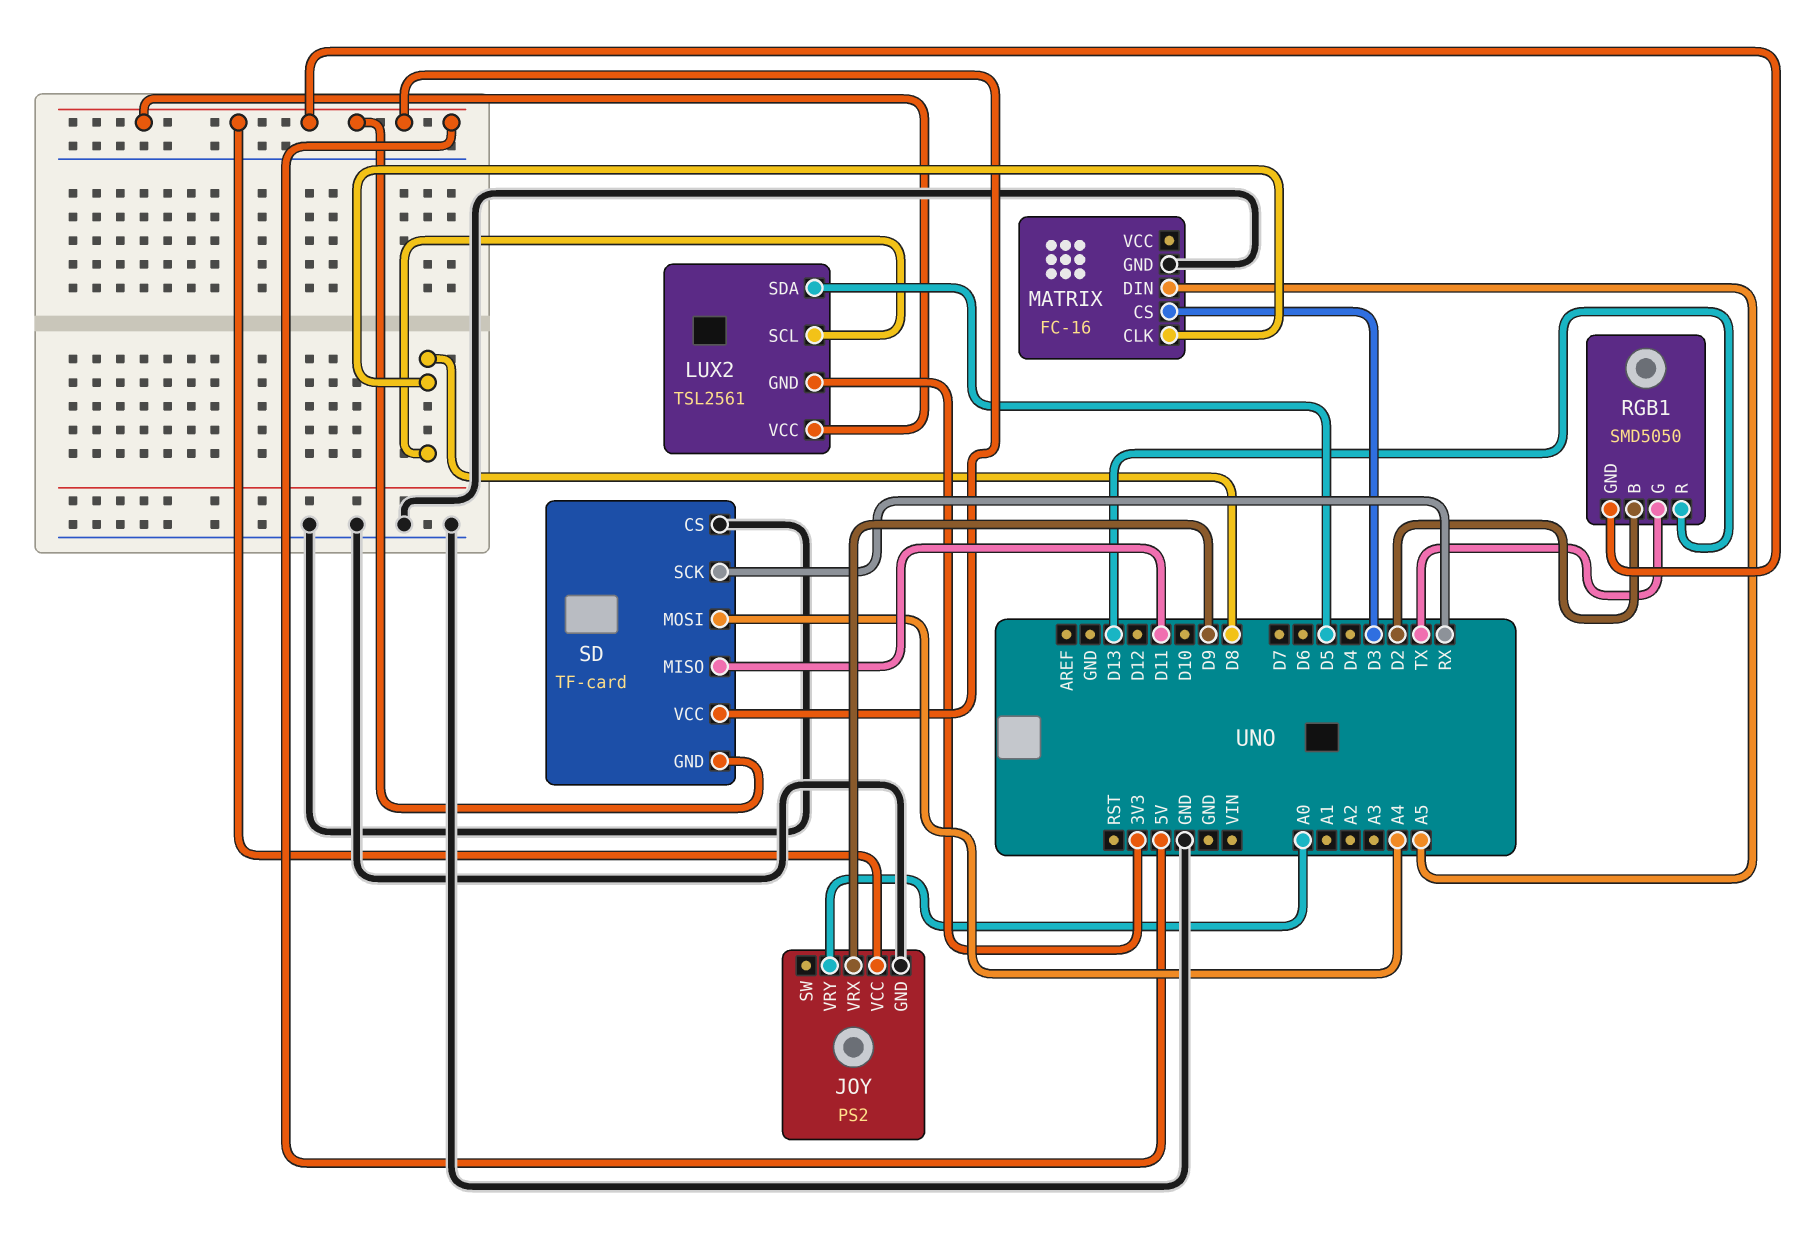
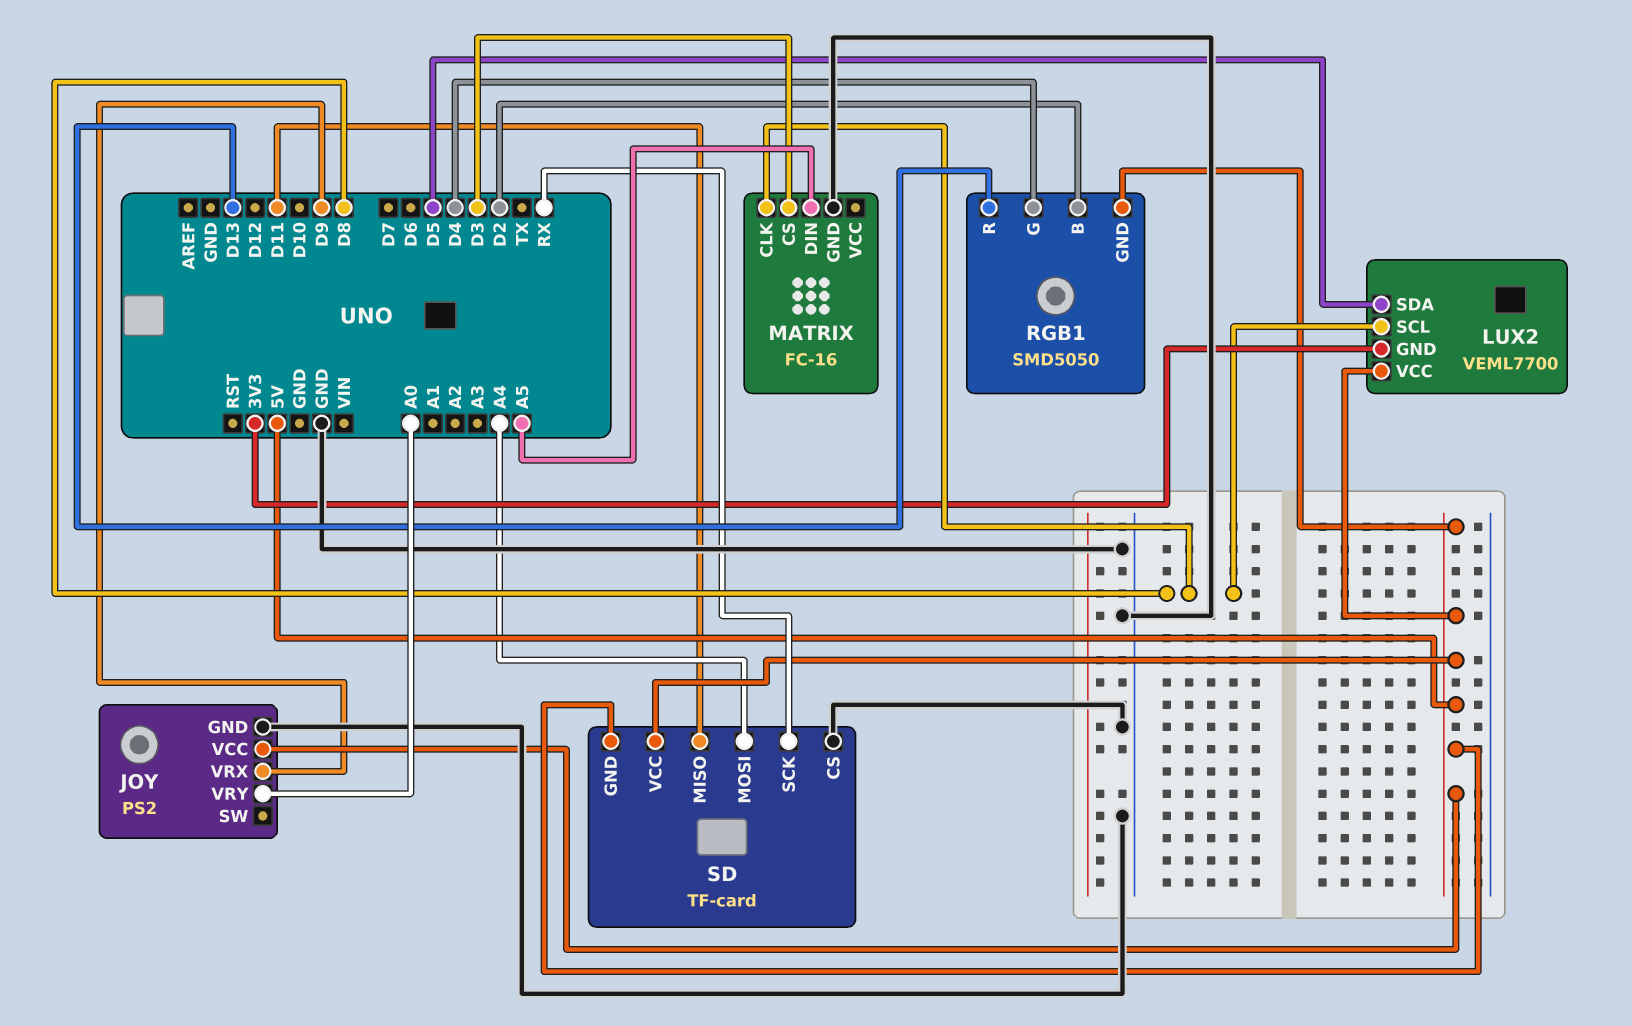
LUX2: TSL2561 -> VEML7700
RGB1 pin G: TX -> D4

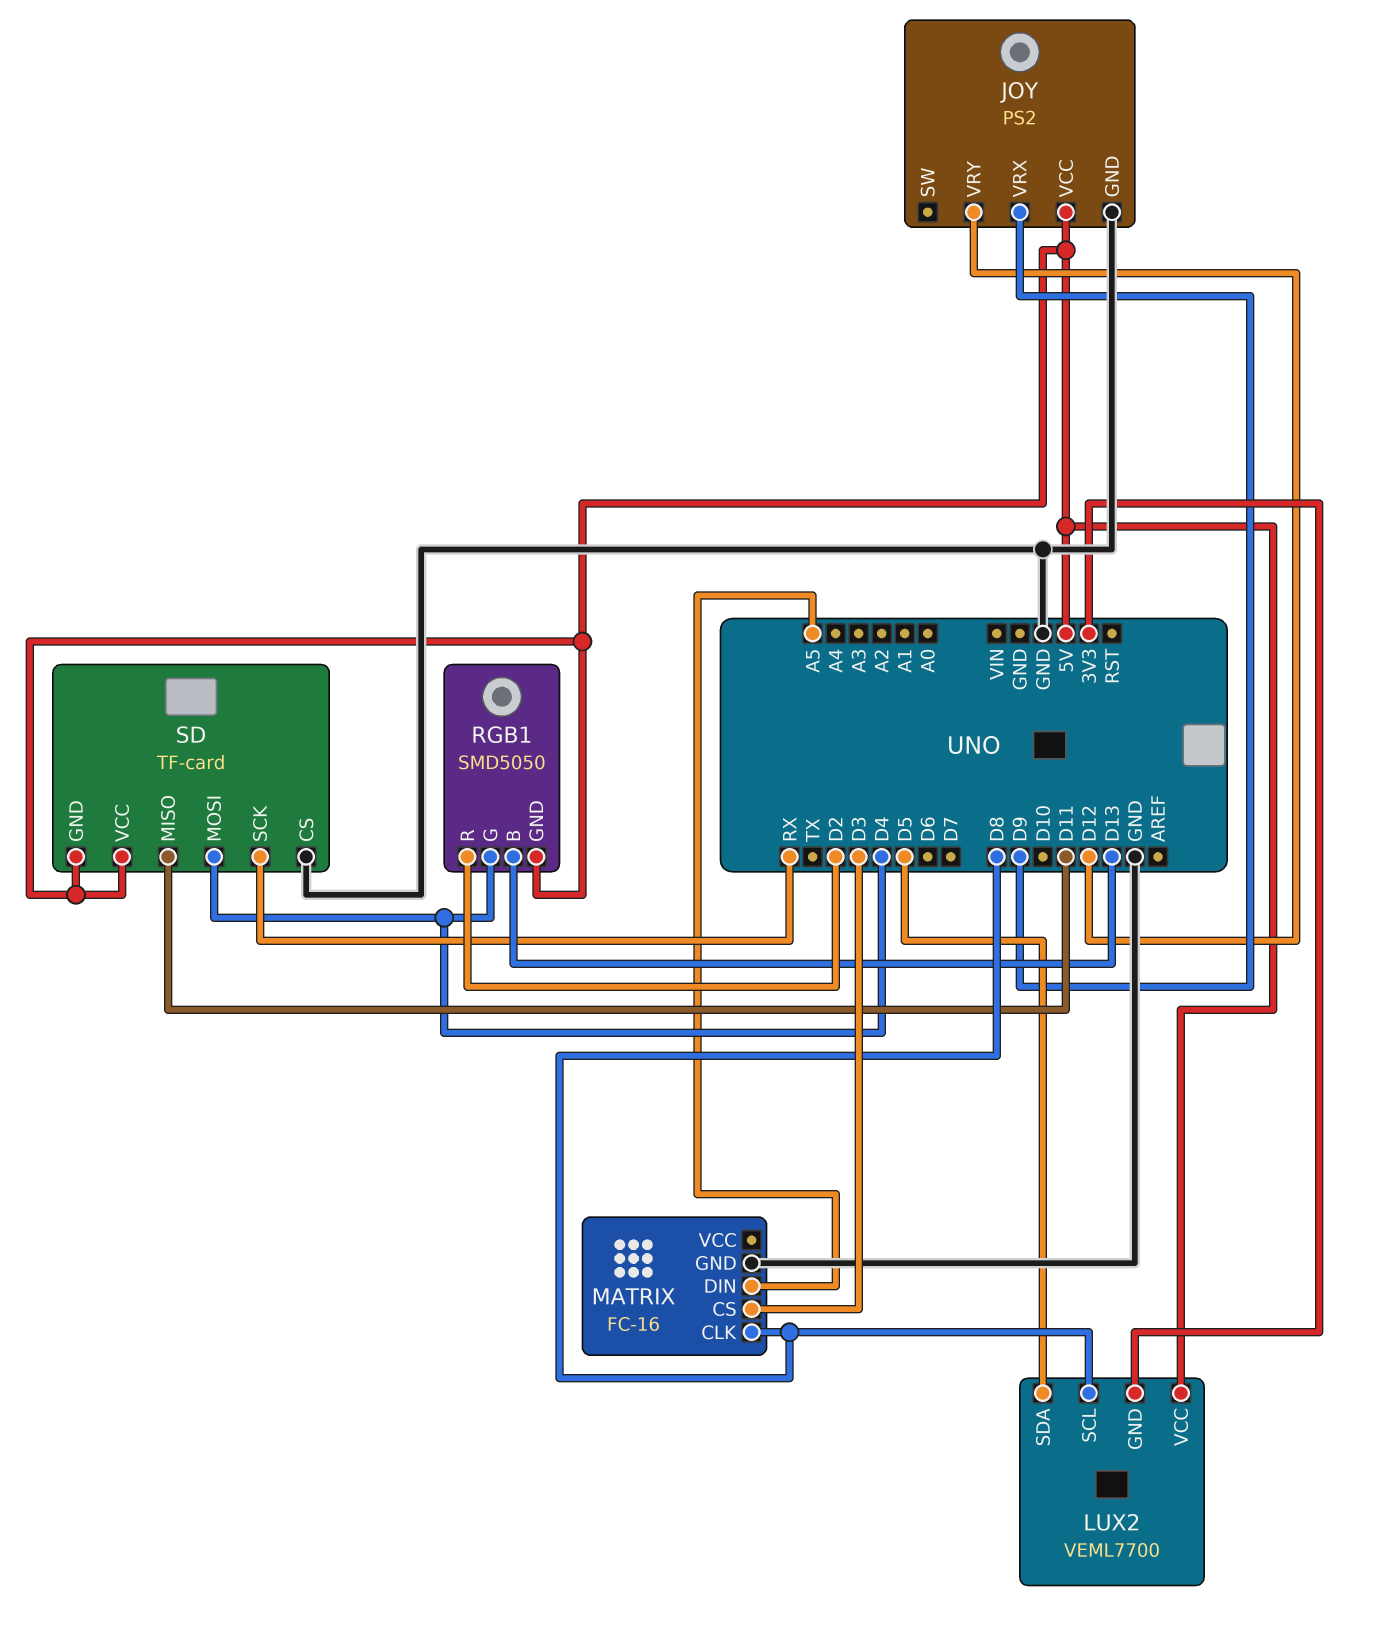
JOY pin VRY: A0 -> D12
RGB1 pin B: D2 -> D13
RGB1 pin R: D13 -> D2
SD pin MOSI: A4 -> D4

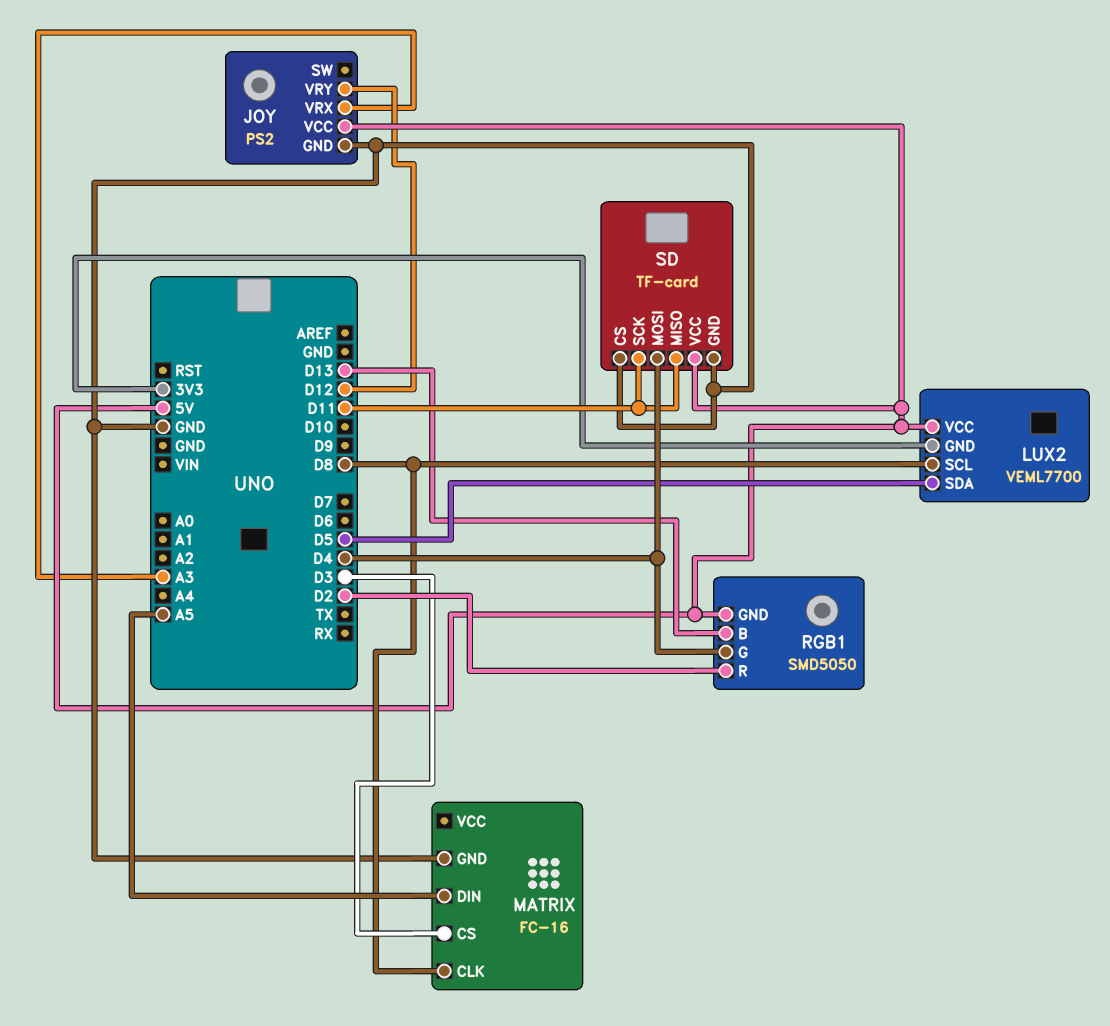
JOY pin VRX: D9 -> A3
SD pin GND: 5V -> GND
SD pin SCK: RX -> D11

